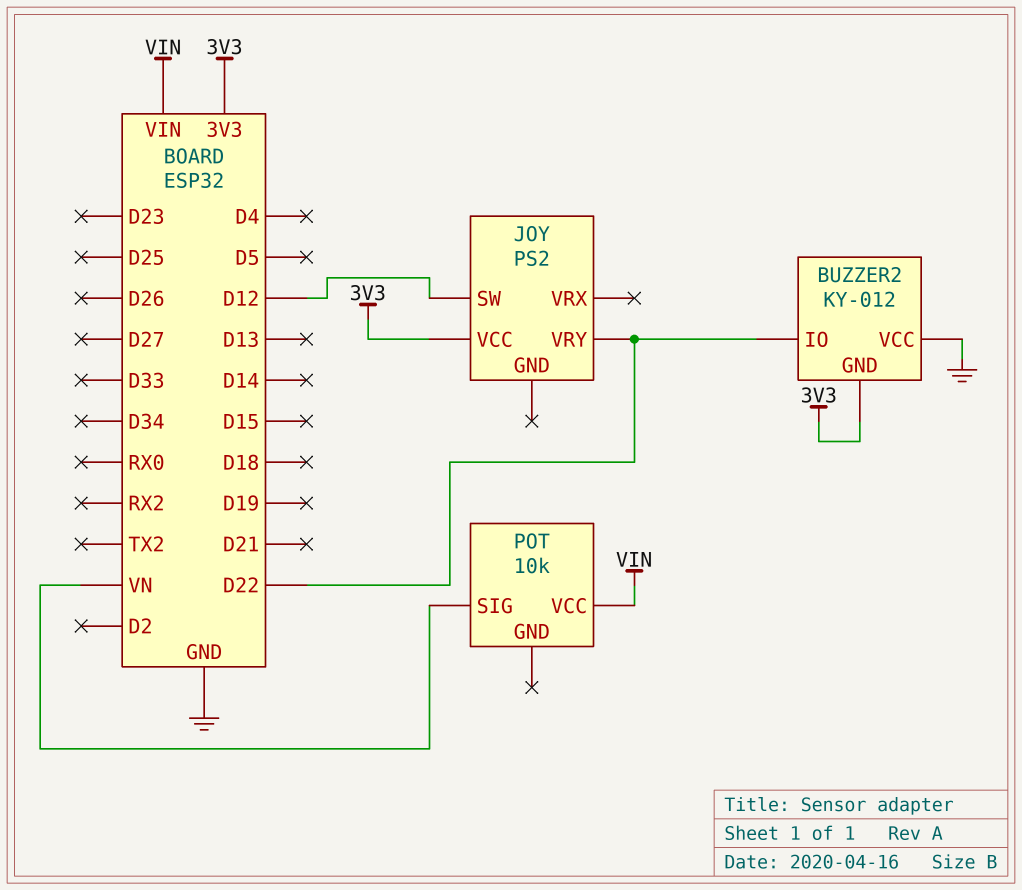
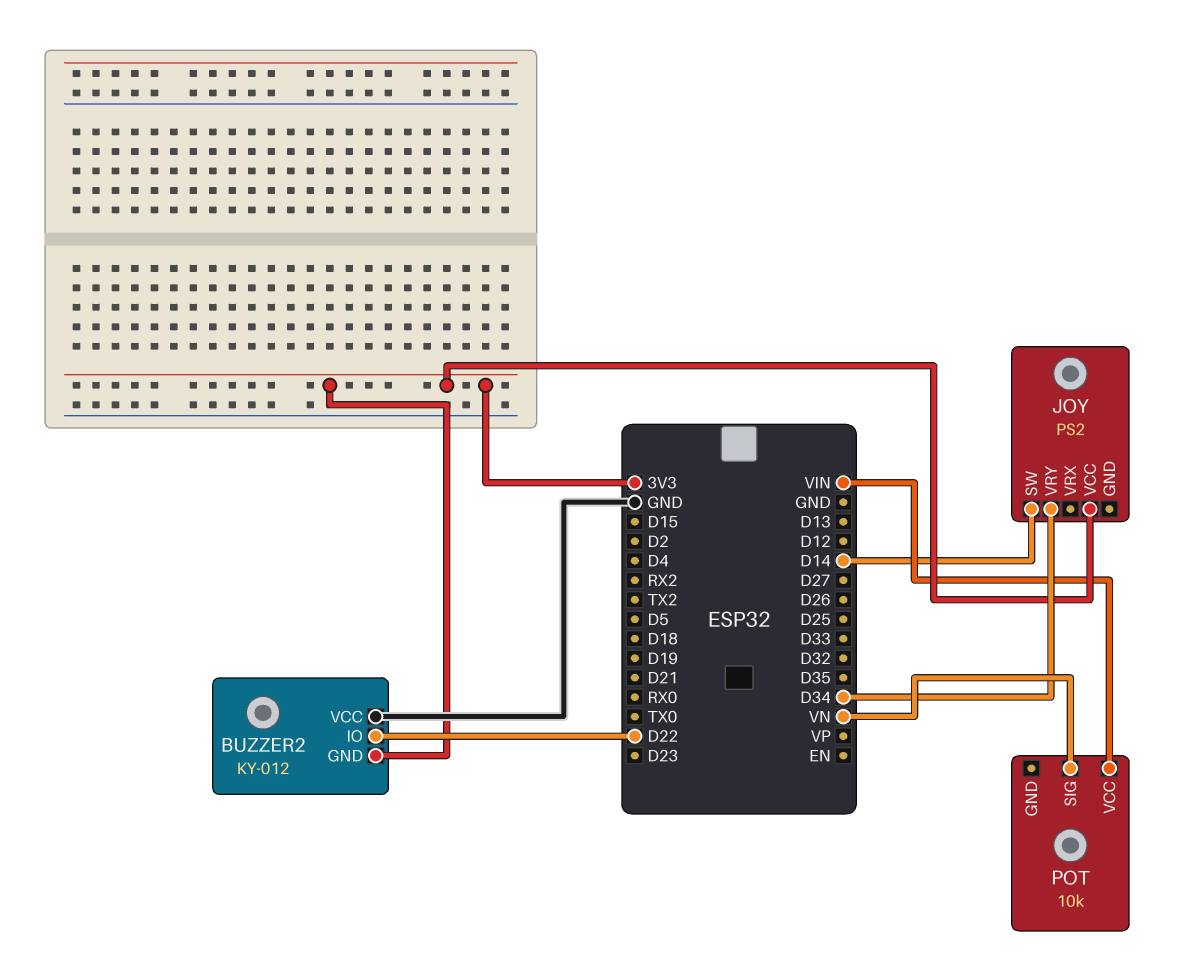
JOY pin SW: D12 -> D14
JOY pin VRY: D22 -> D34

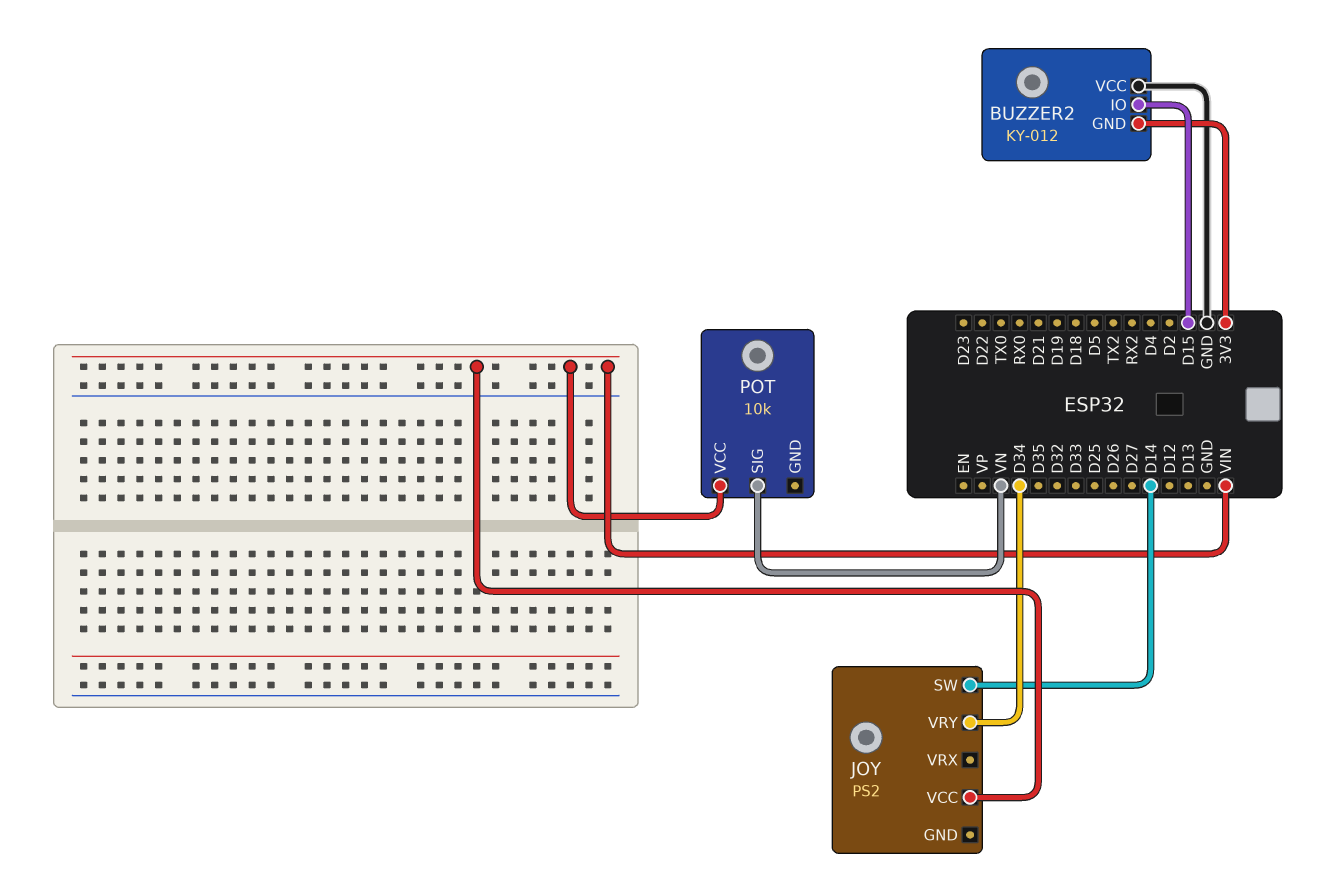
BUZZER2 pin IO: D22 -> D15
JOY pin VCC: 3V3 -> VIN

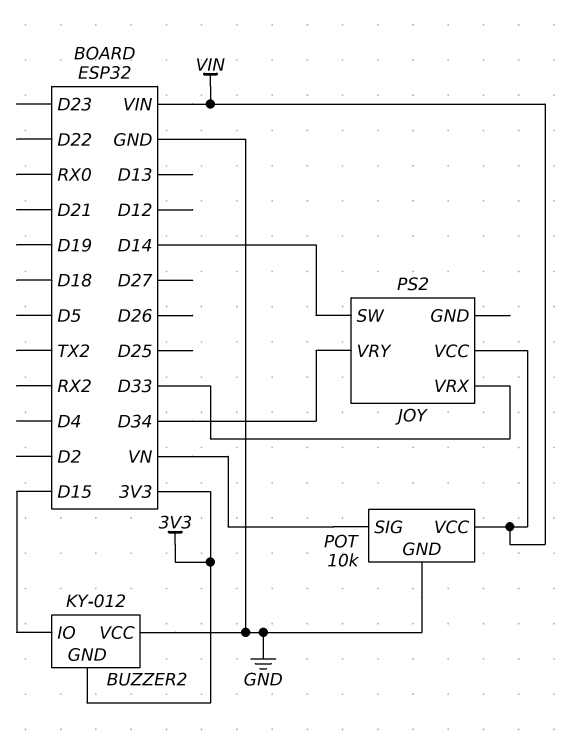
JOY pin VRX: none -> D33
POT pin GND: none -> GND

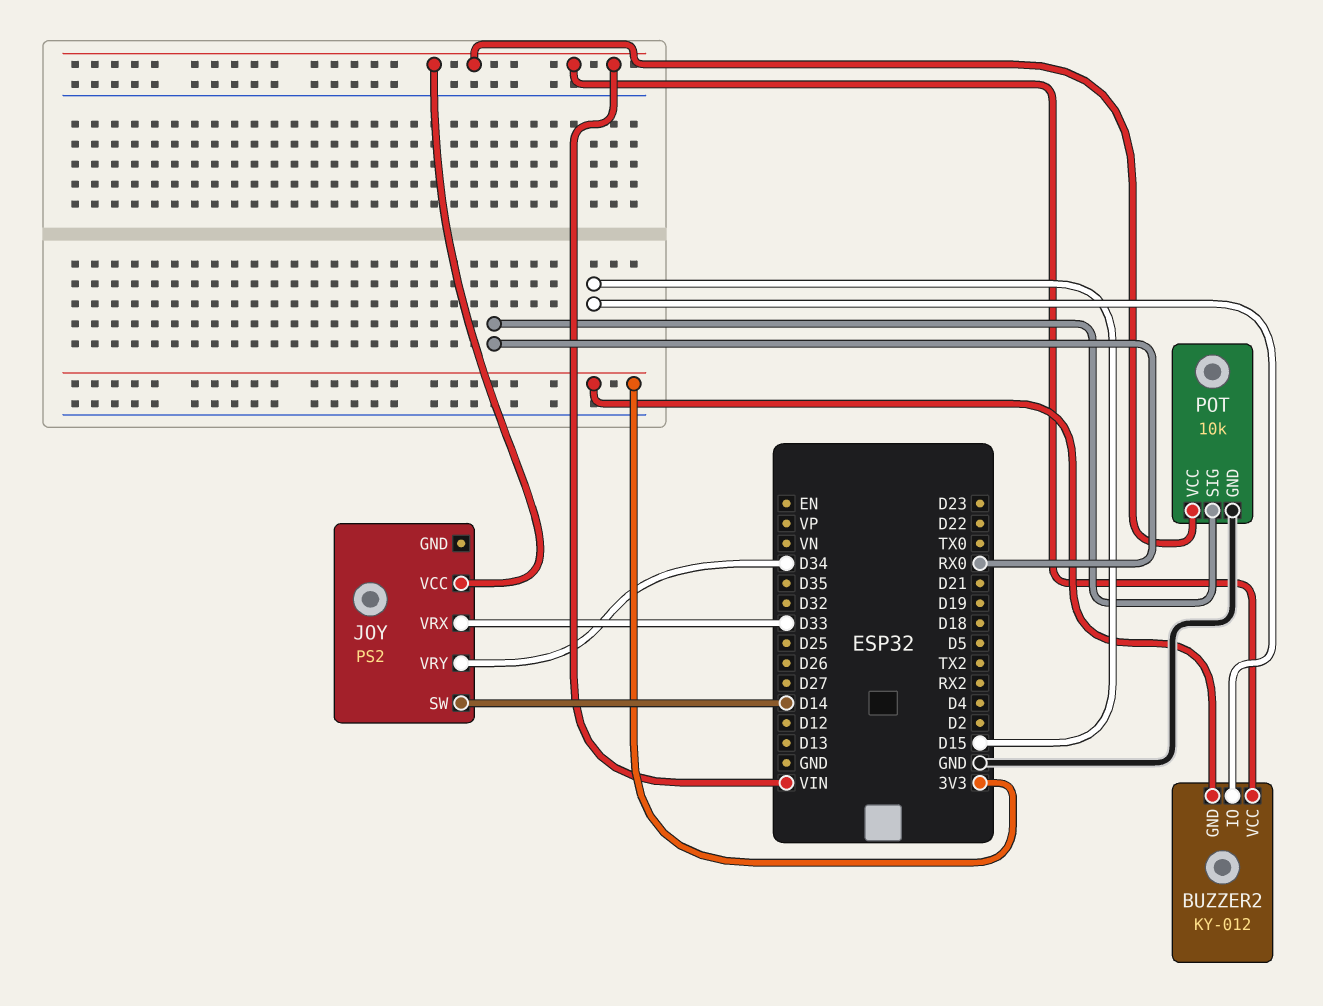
BUZZER2 pin VCC: GND -> VIN
POT pin SIG: VN -> RX0

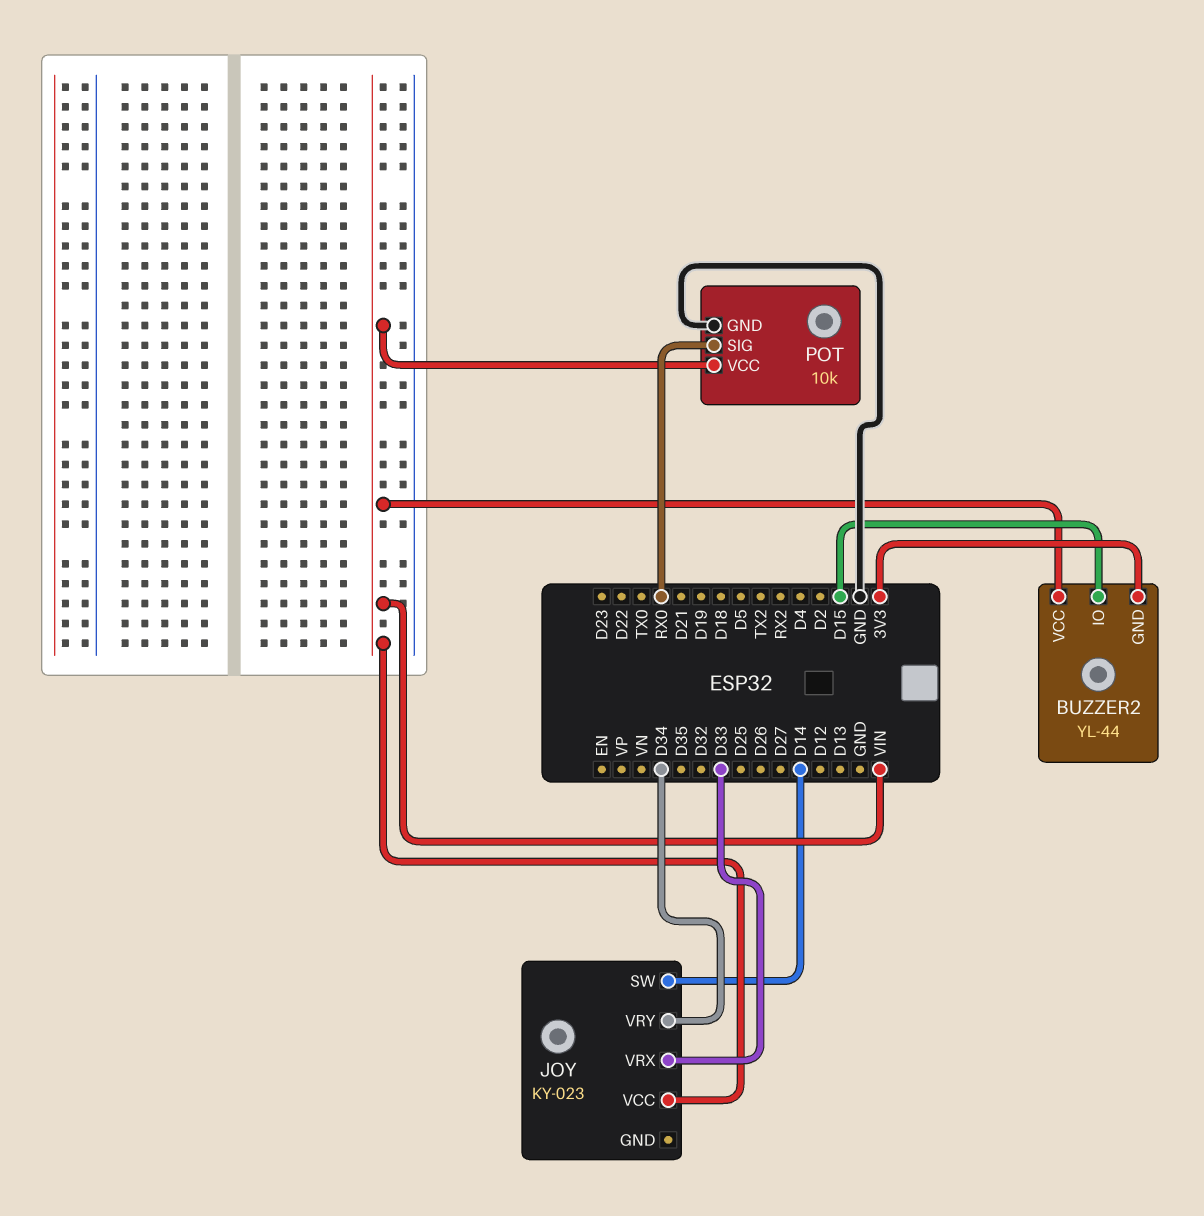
BUZZER2: KY-012 -> YL-44
JOY: PS2 -> KY-023

